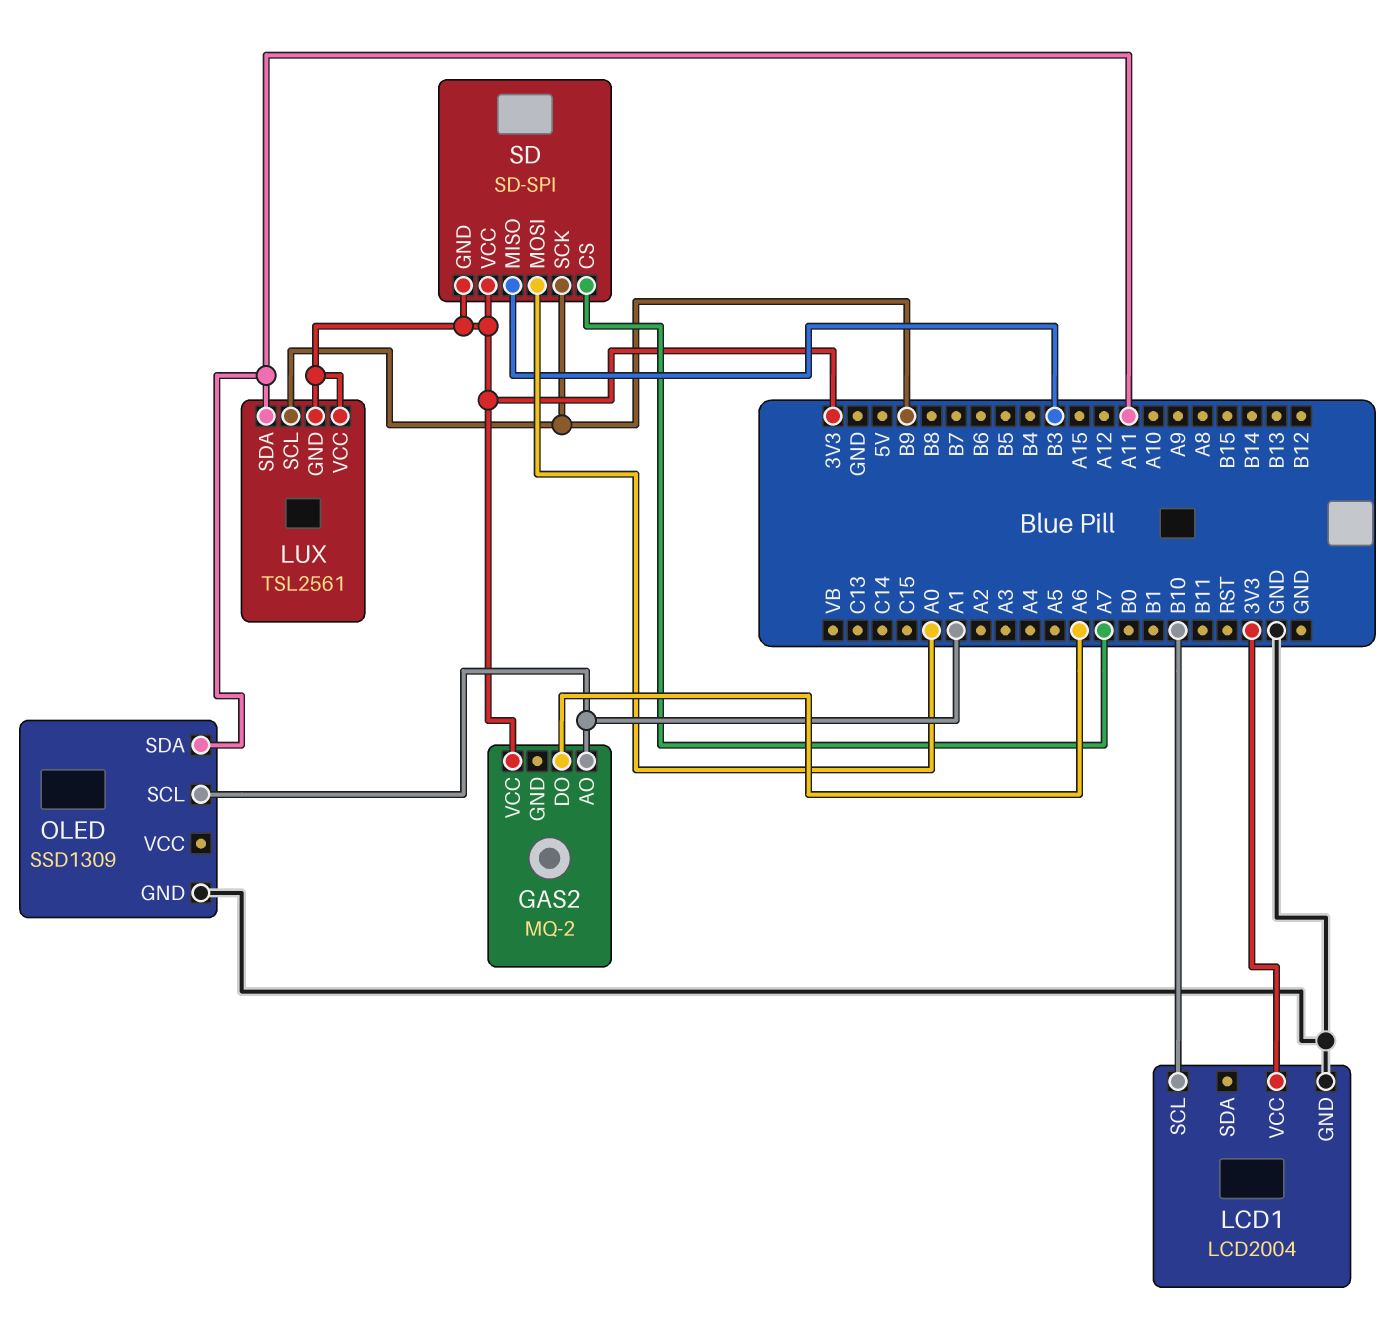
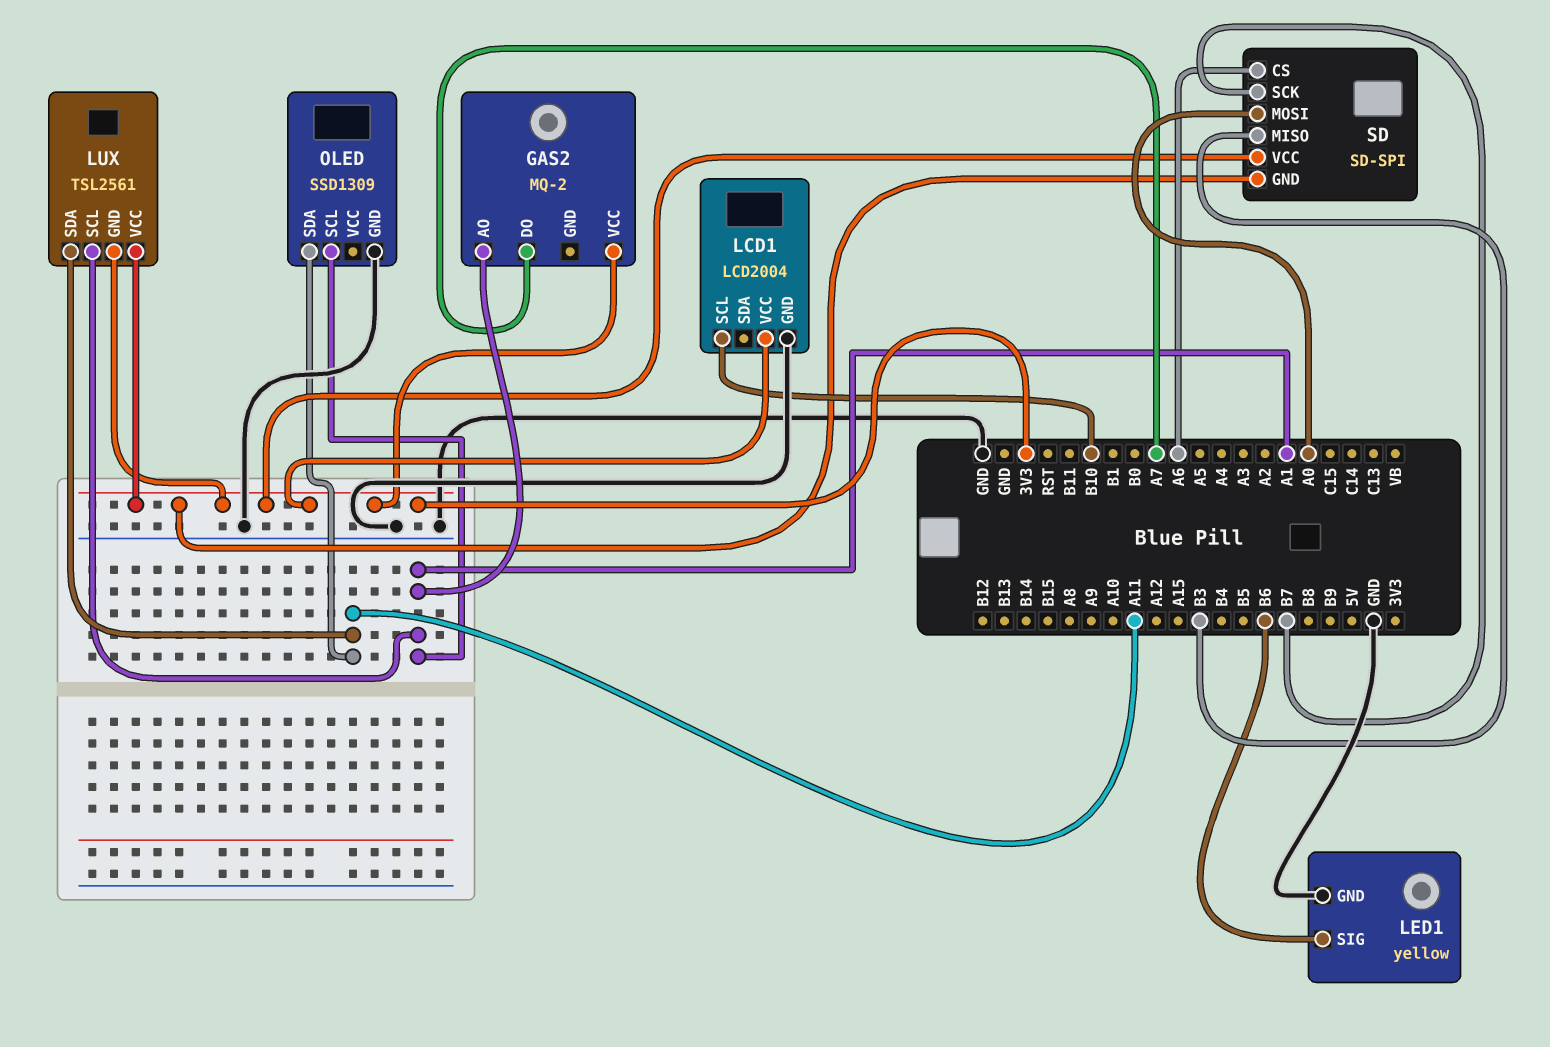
GAS2 pin DO: A6 -> A7
LED1: none -> yellow
LED1 pin GND: none -> GND
LED1 pin SIG: none -> B6
LUX pin SCL: B9 -> A1
SD pin CS: A7 -> A6
SD pin SCK: B9 -> B7

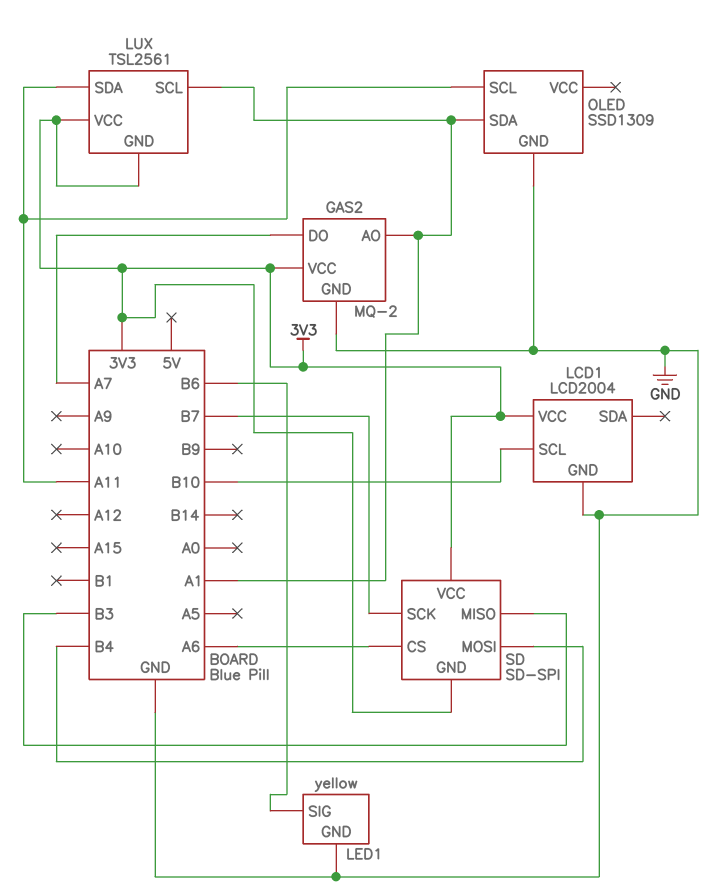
GAS2 pin GND: none -> GND
OLED pin SCL: A1 -> A11
OLED pin SDA: A11 -> A1
SD pin MOSI: A0 -> B4

